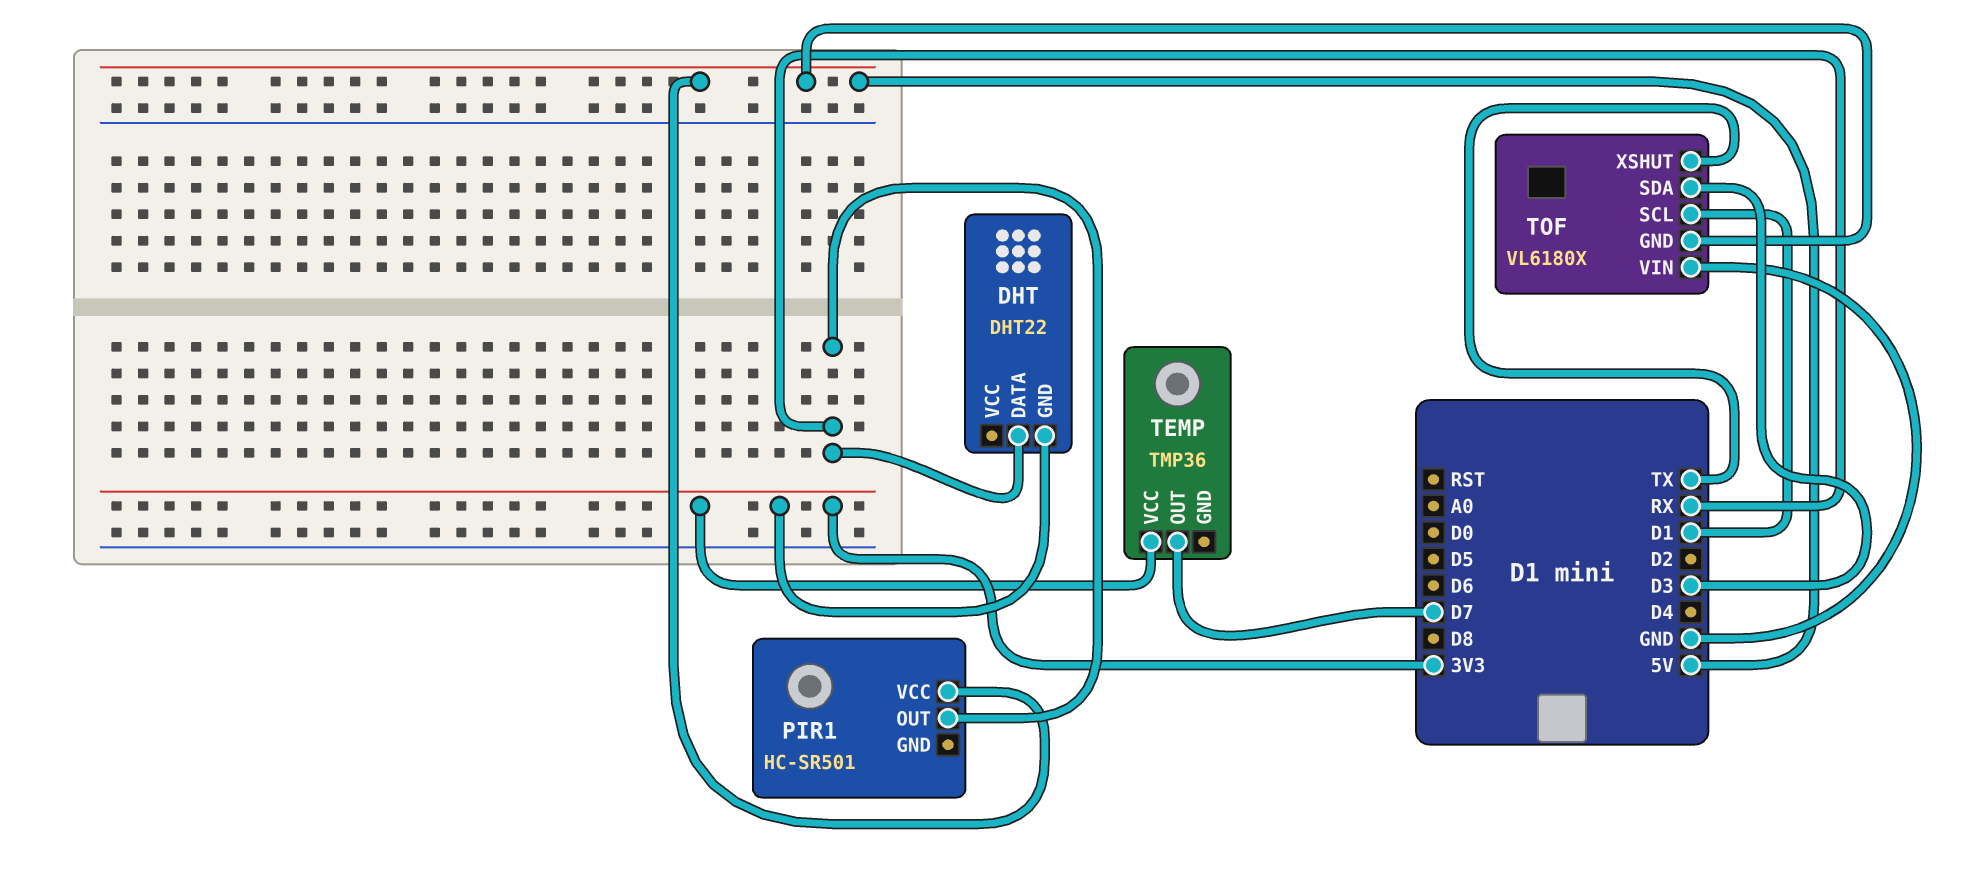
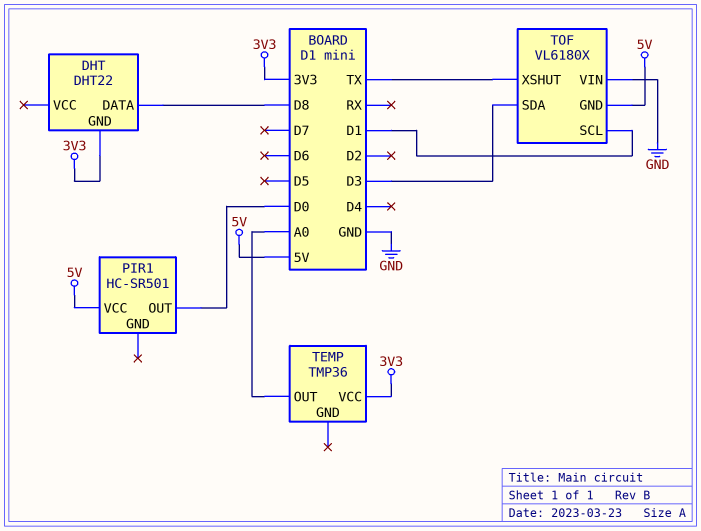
DHT pin DATA: RX -> D8
PIR1 pin OUT: RX -> D0
TEMP pin OUT: D7 -> A0

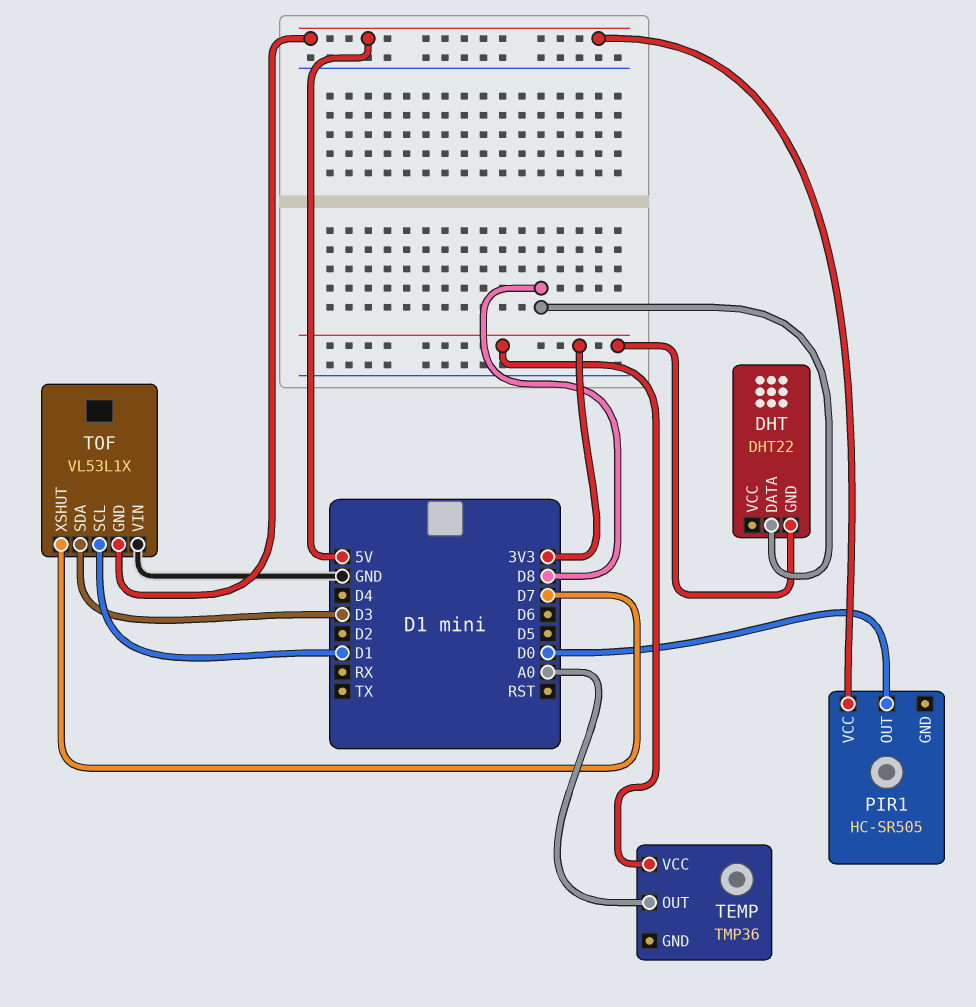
PIR1: HC-SR501 -> HC-SR505
TOF: VL6180X -> VL53L1X
TOF pin XSHUT: TX -> D7

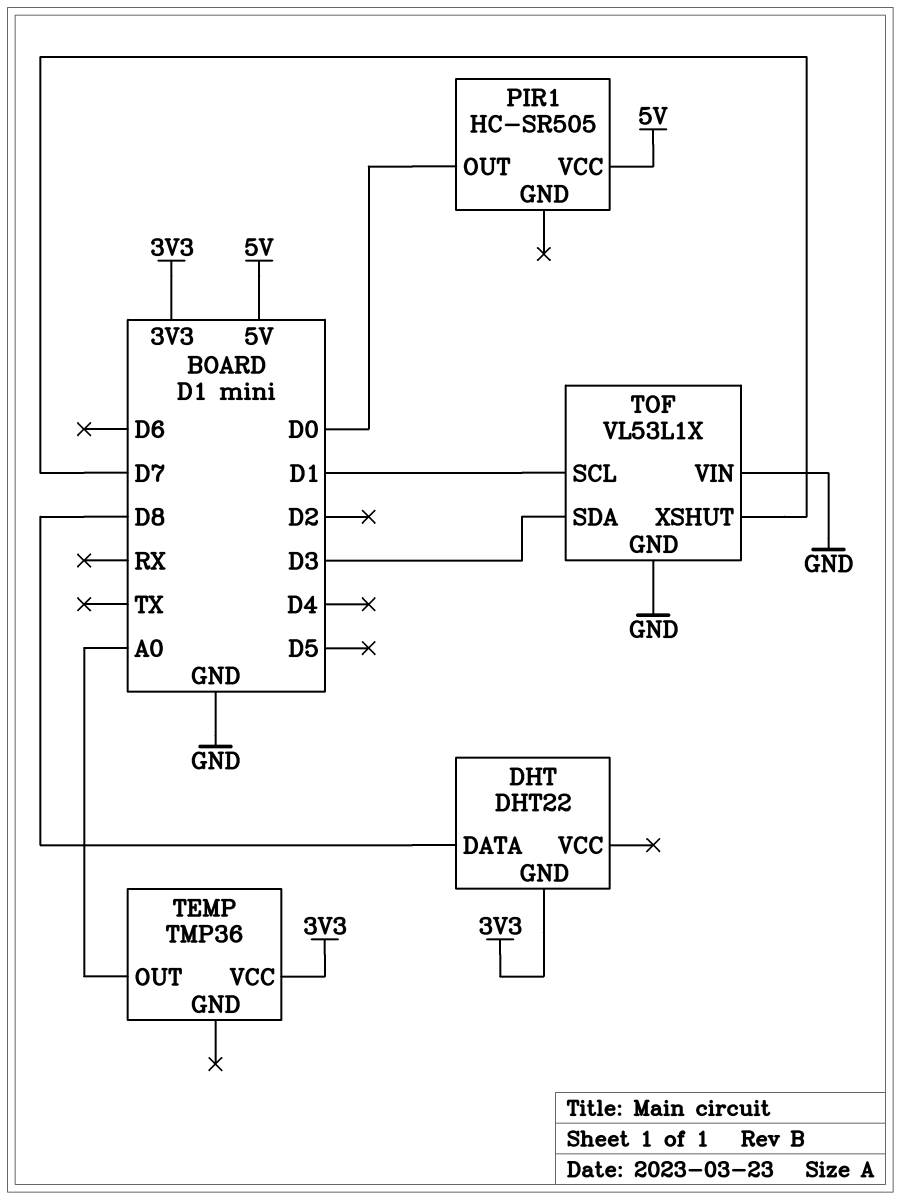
TOF pin GND: 5V -> GND

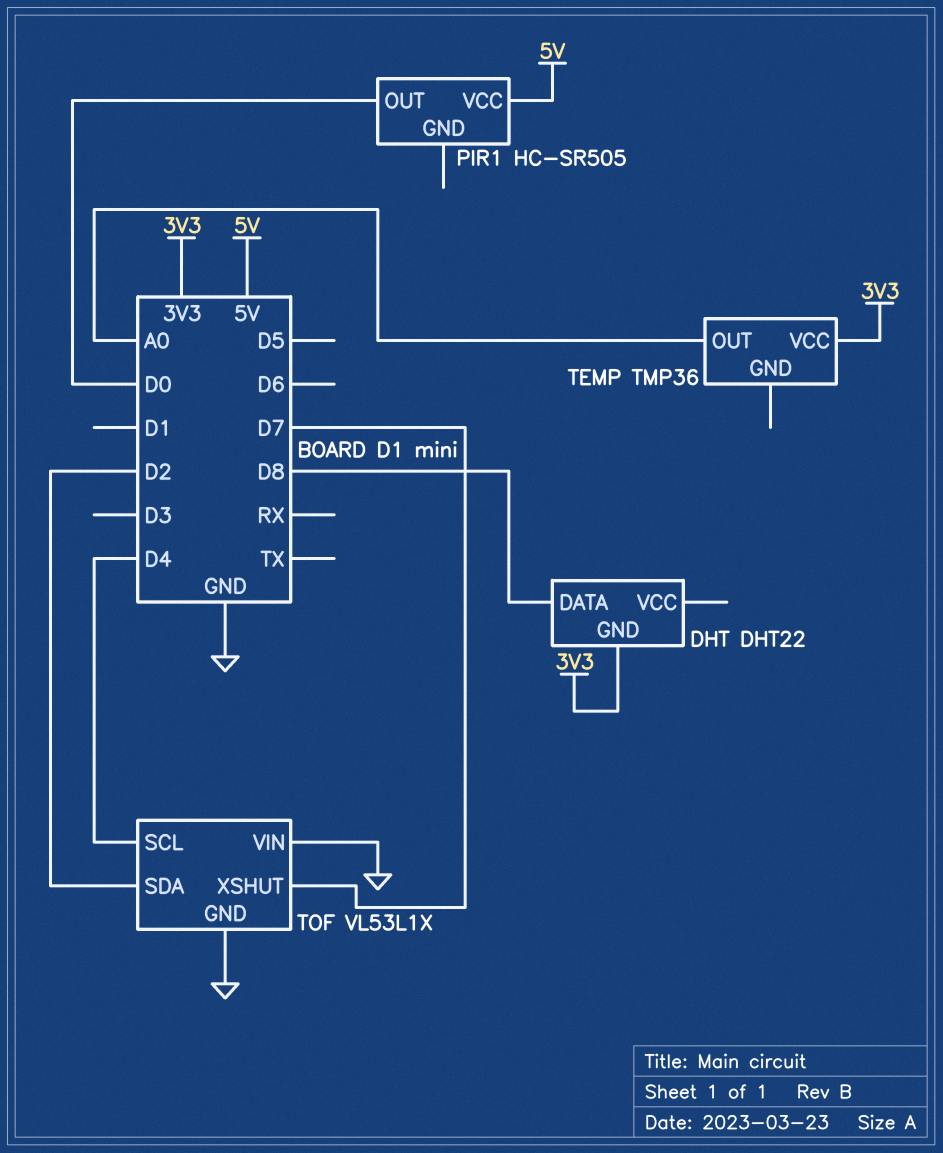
TOF pin SCL: D1 -> D4
TOF pin SDA: D3 -> D2

